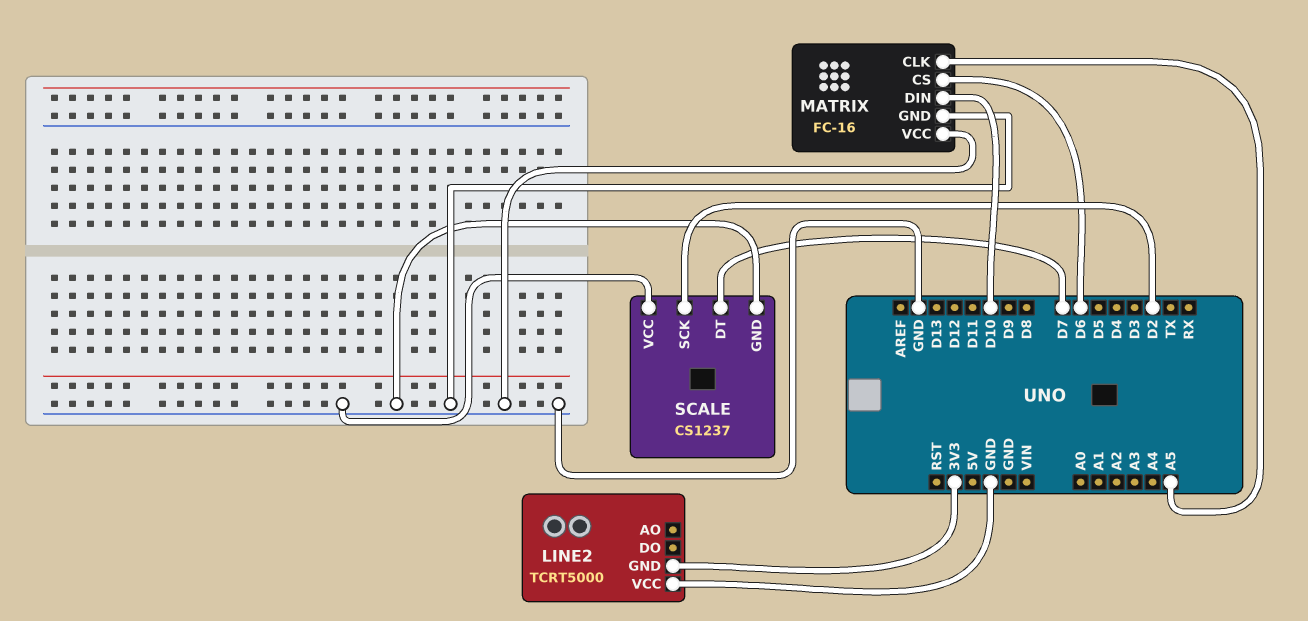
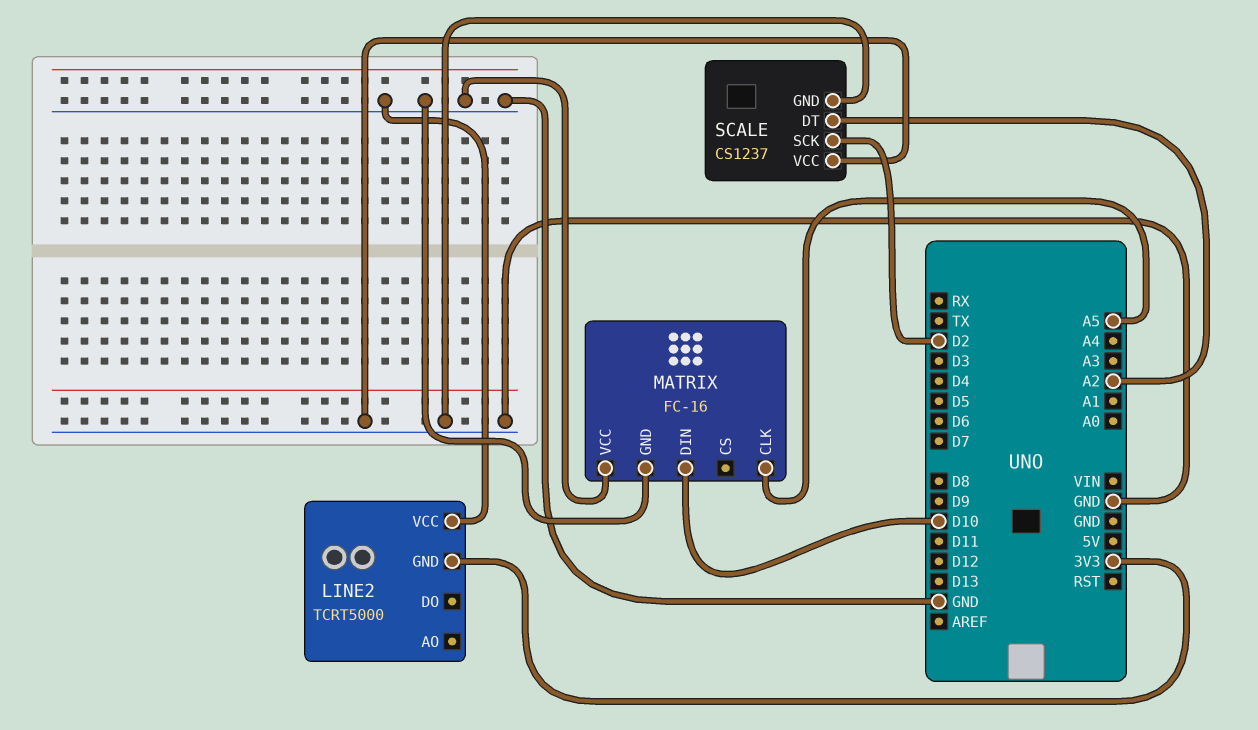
MATRIX pin CS: D6 -> none
SCALE pin DT: D7 -> A2

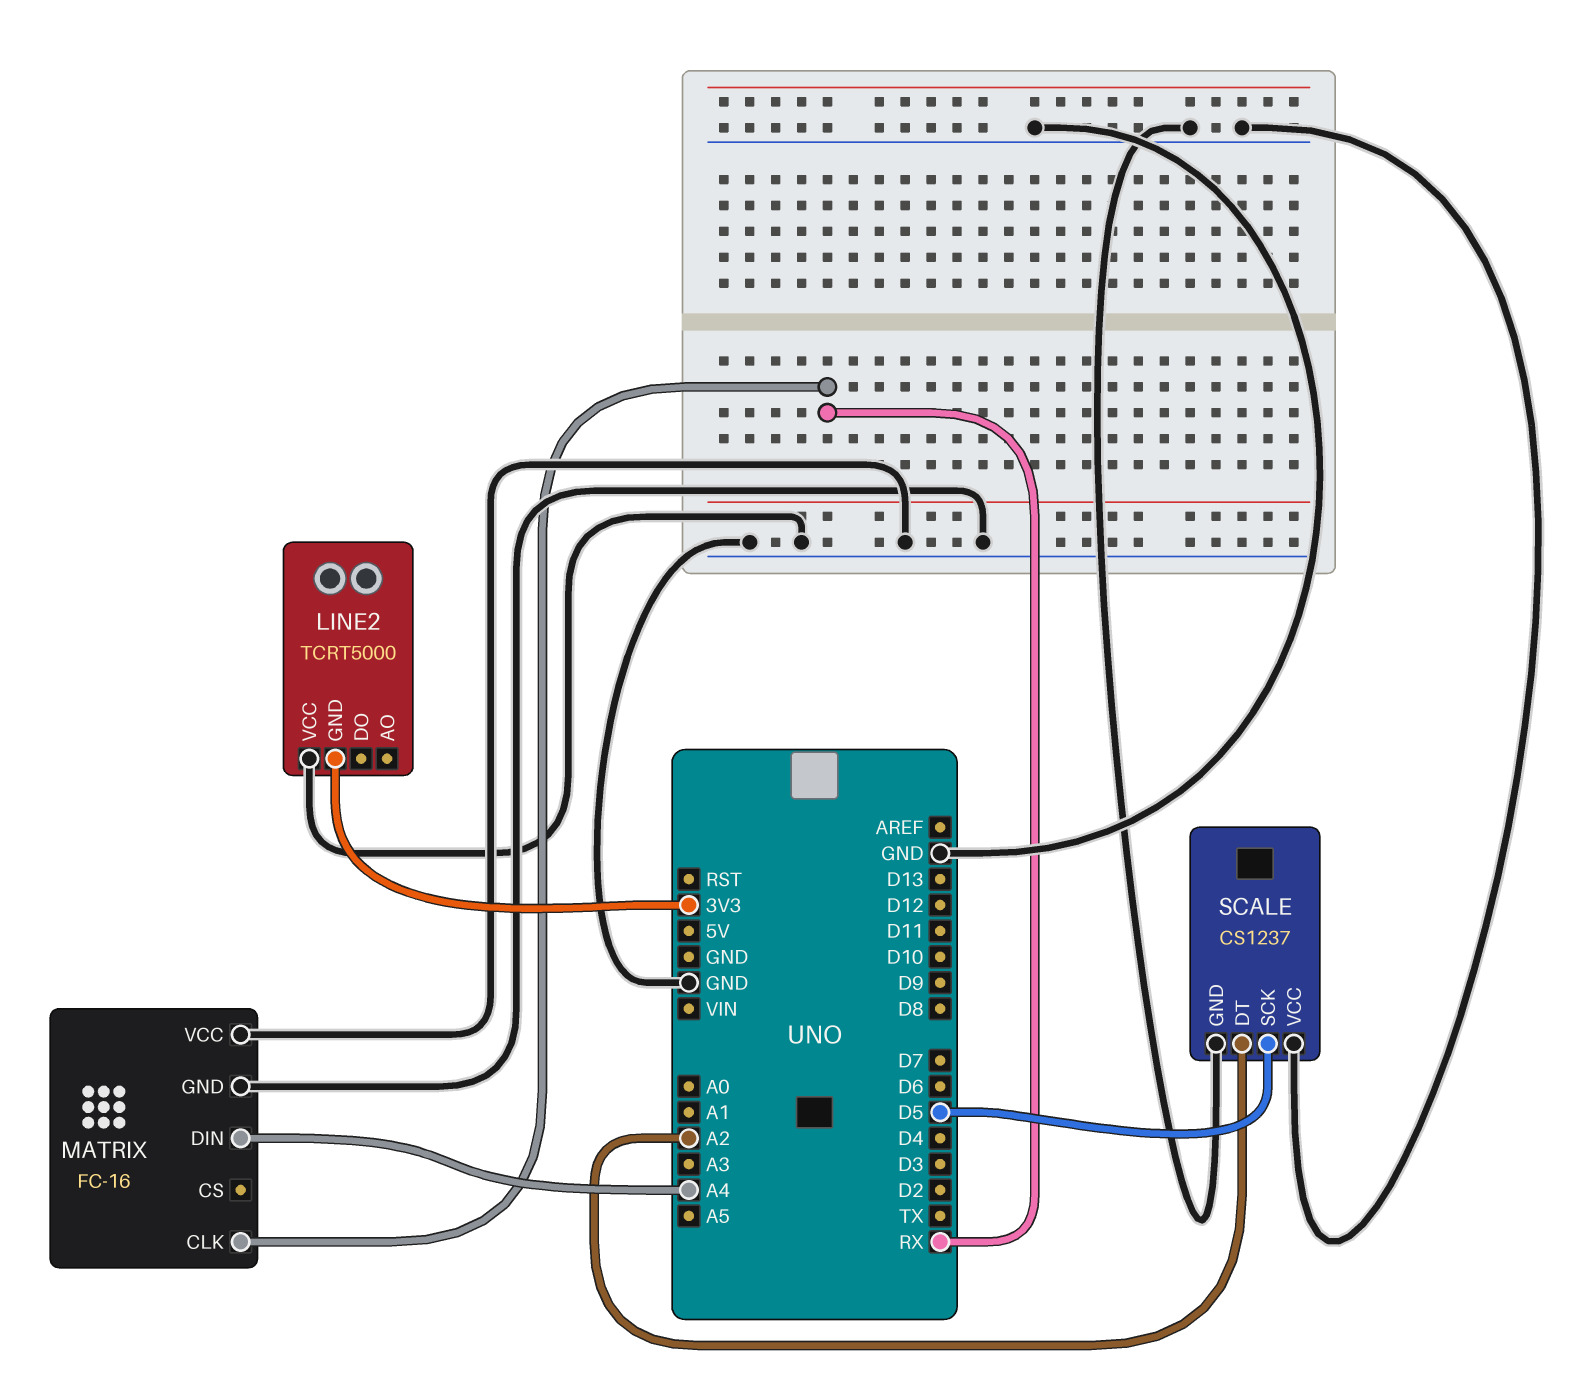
MATRIX pin CLK: A5 -> RX
MATRIX pin DIN: D10 -> A4
SCALE pin SCK: D2 -> D5

